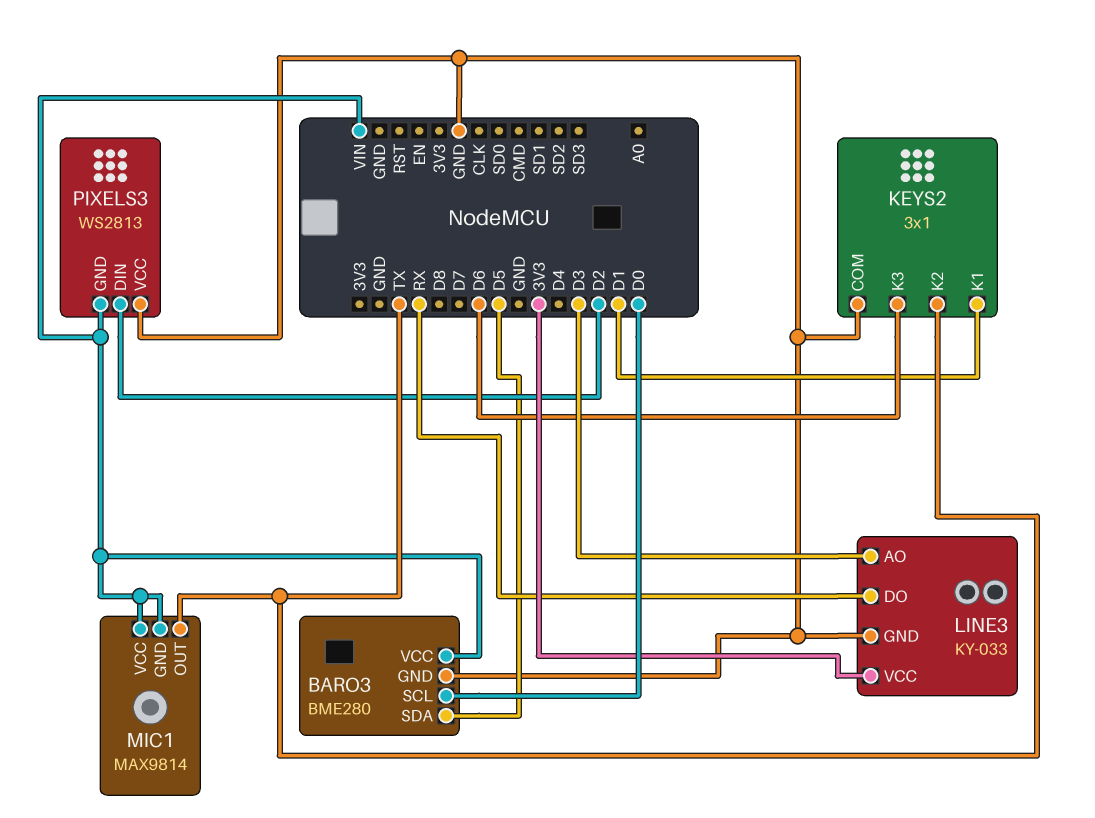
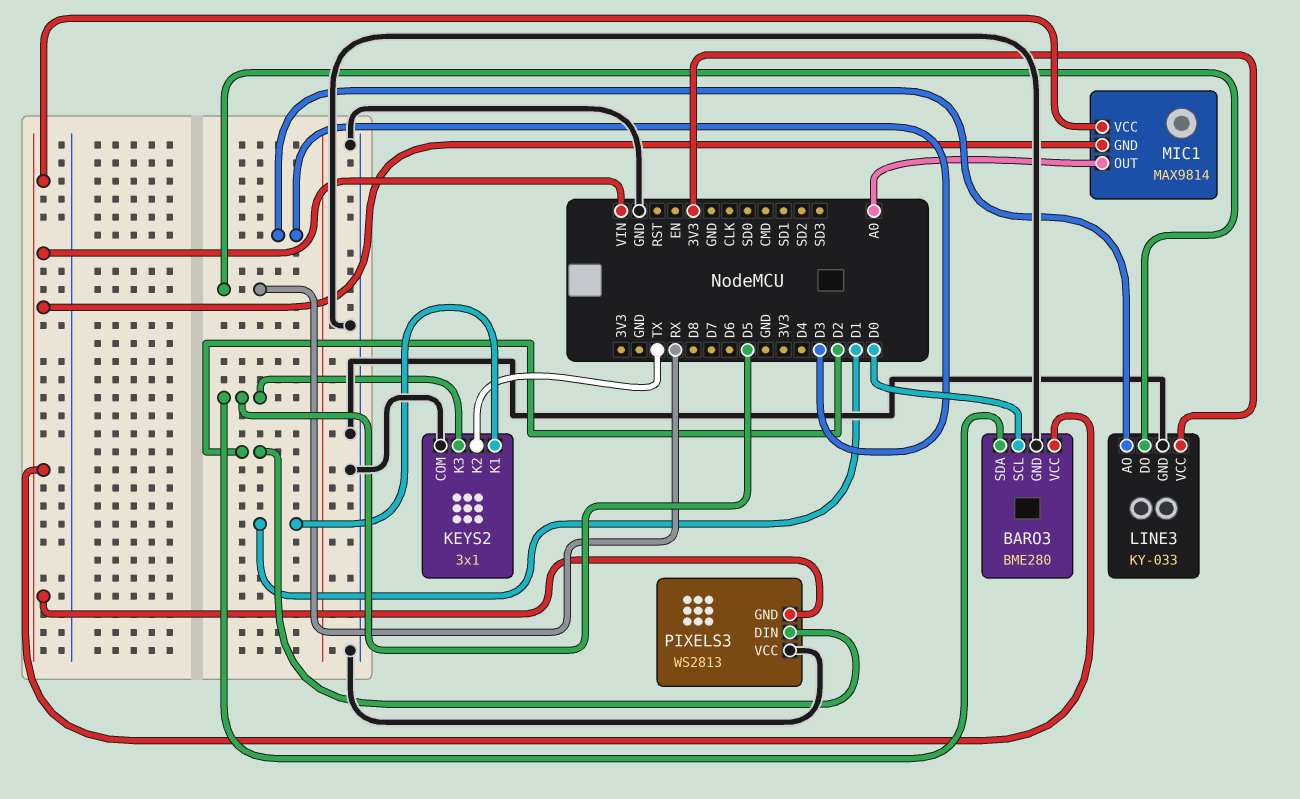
KEYS2 pin K3: D6 -> D5
MIC1 pin OUT: TX -> A0

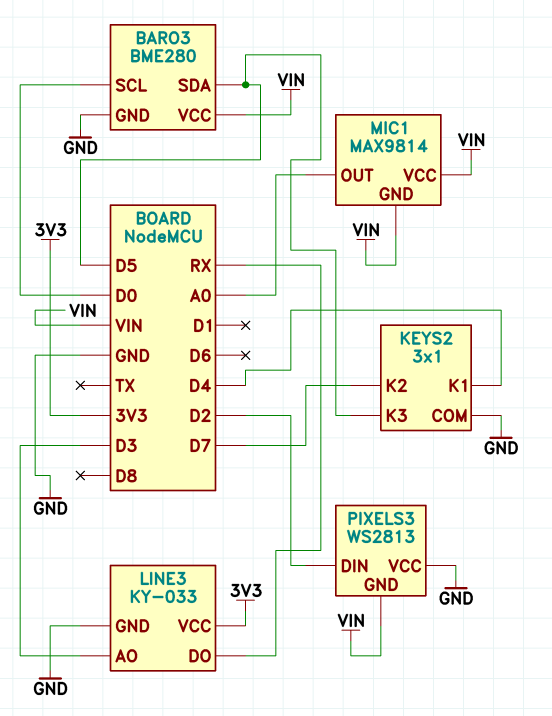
KEYS2 pin K1: D1 -> D4
KEYS2 pin K2: TX -> D7

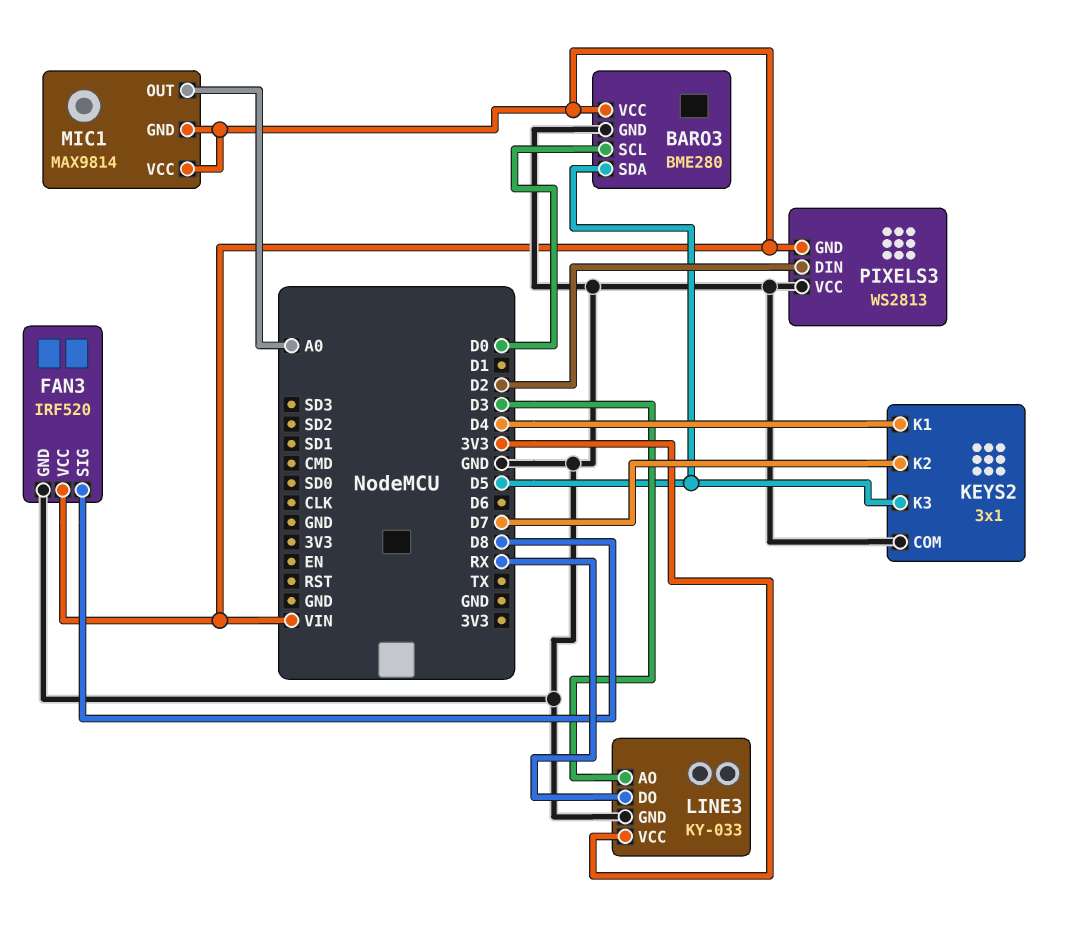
FAN3: none -> IRF520
FAN3 pin GND: none -> GND
FAN3 pin SIG: none -> D8
FAN3 pin VCC: none -> VIN

